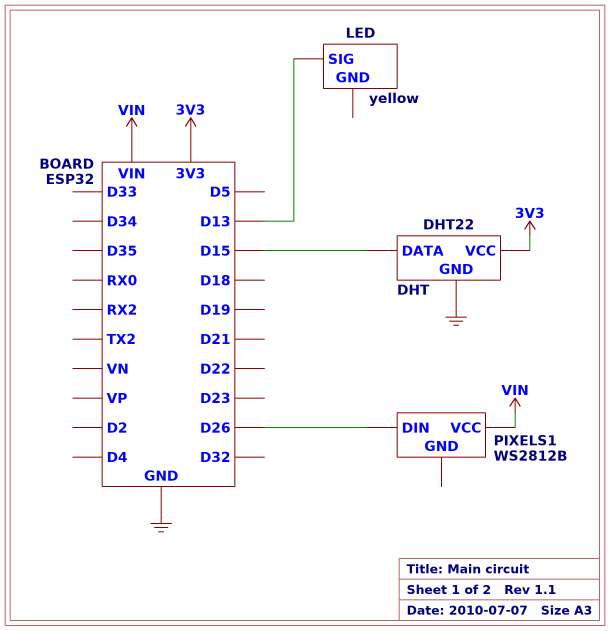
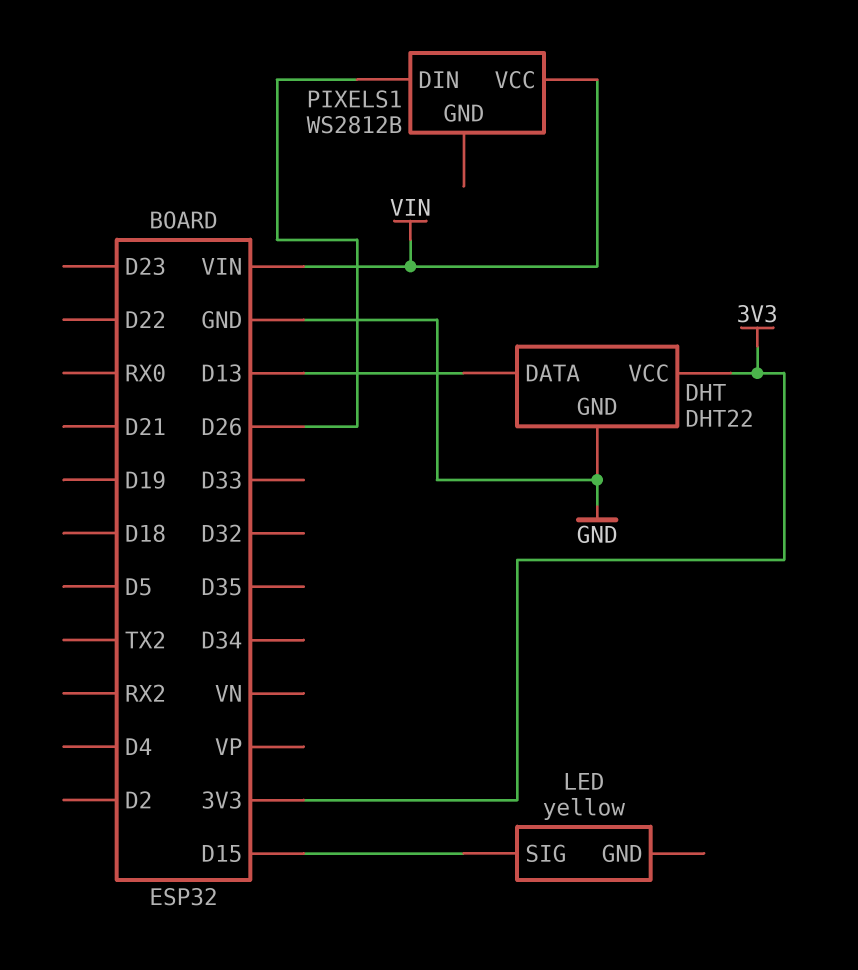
DHT pin DATA: D15 -> D13
LED pin SIG: D13 -> D15

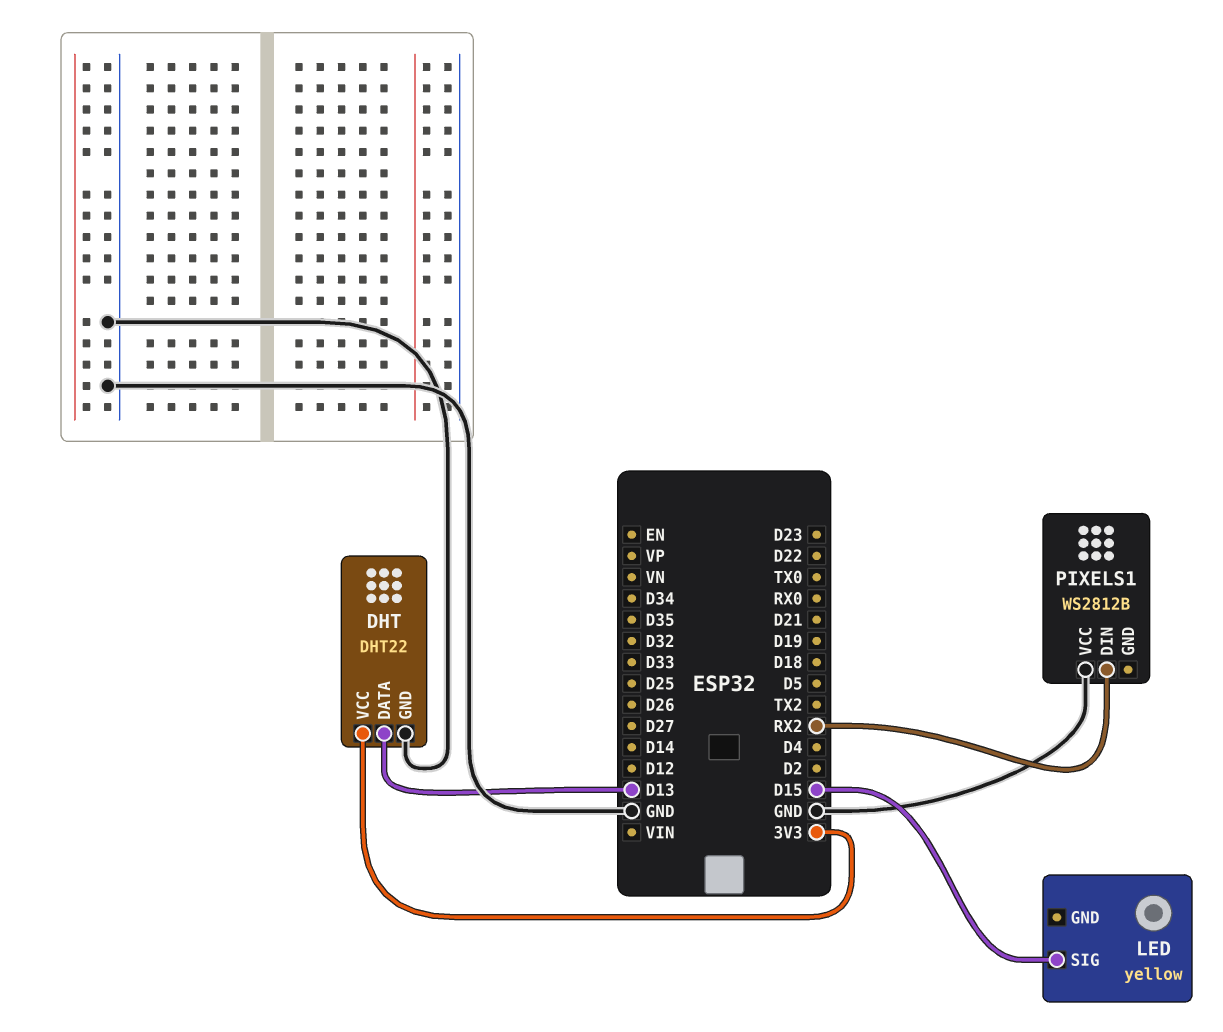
PIXELS1 pin DIN: D26 -> RX2
PIXELS1 pin VCC: VIN -> GND

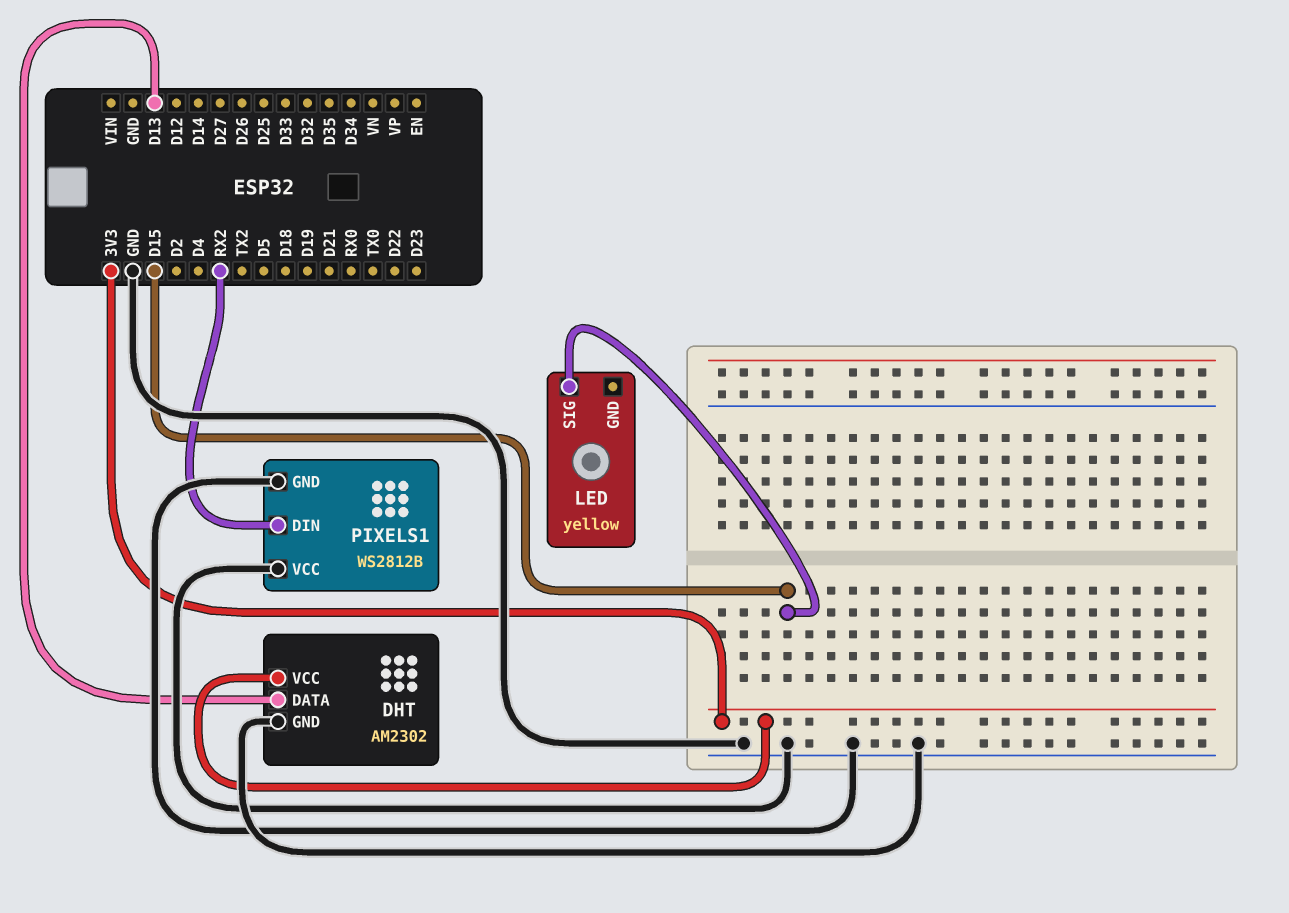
DHT: DHT22 -> AM2302
PIXELS1 pin GND: none -> GND

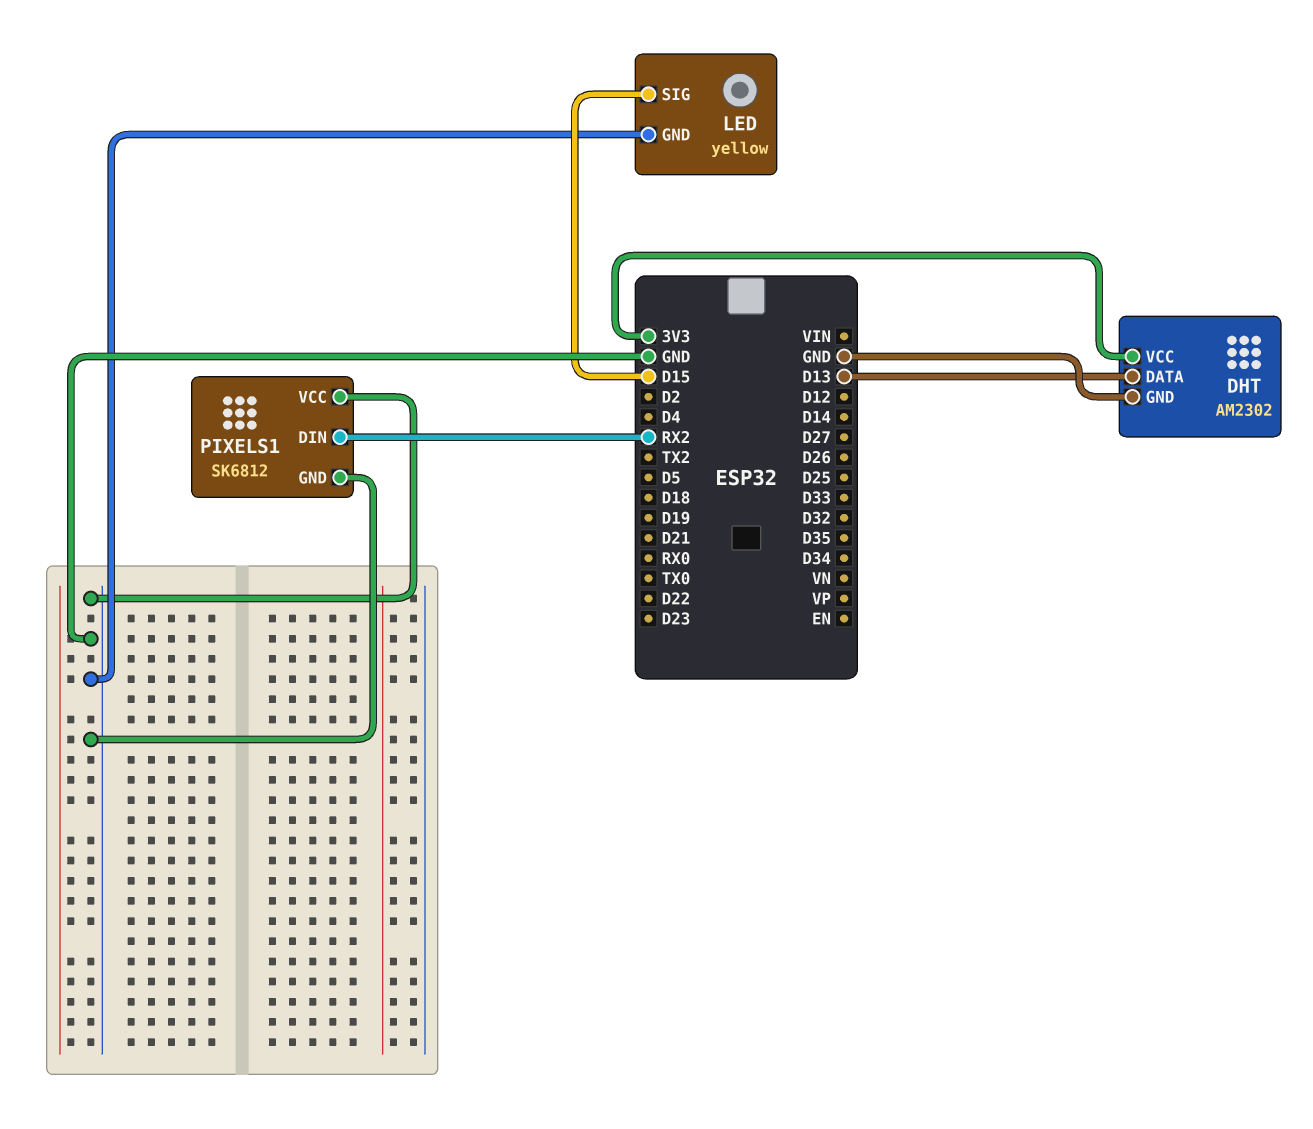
LED pin GND: none -> GND
PIXELS1: WS2812B -> SK6812

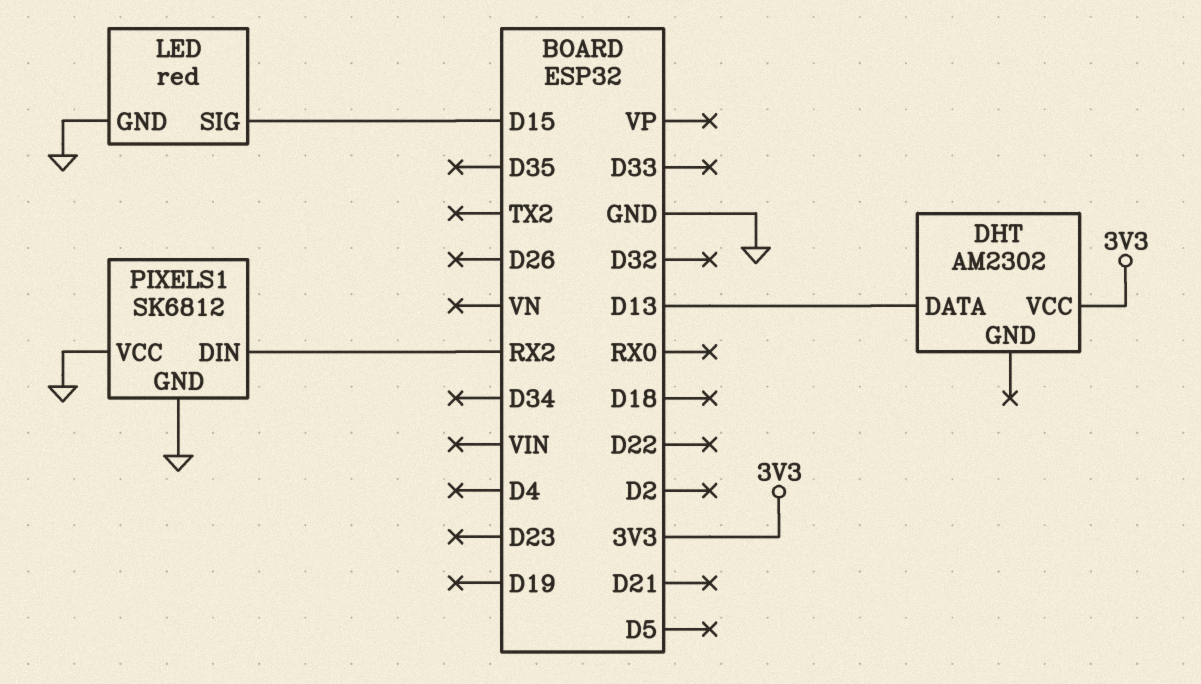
DHT pin GND: GND -> none
LED: yellow -> red

